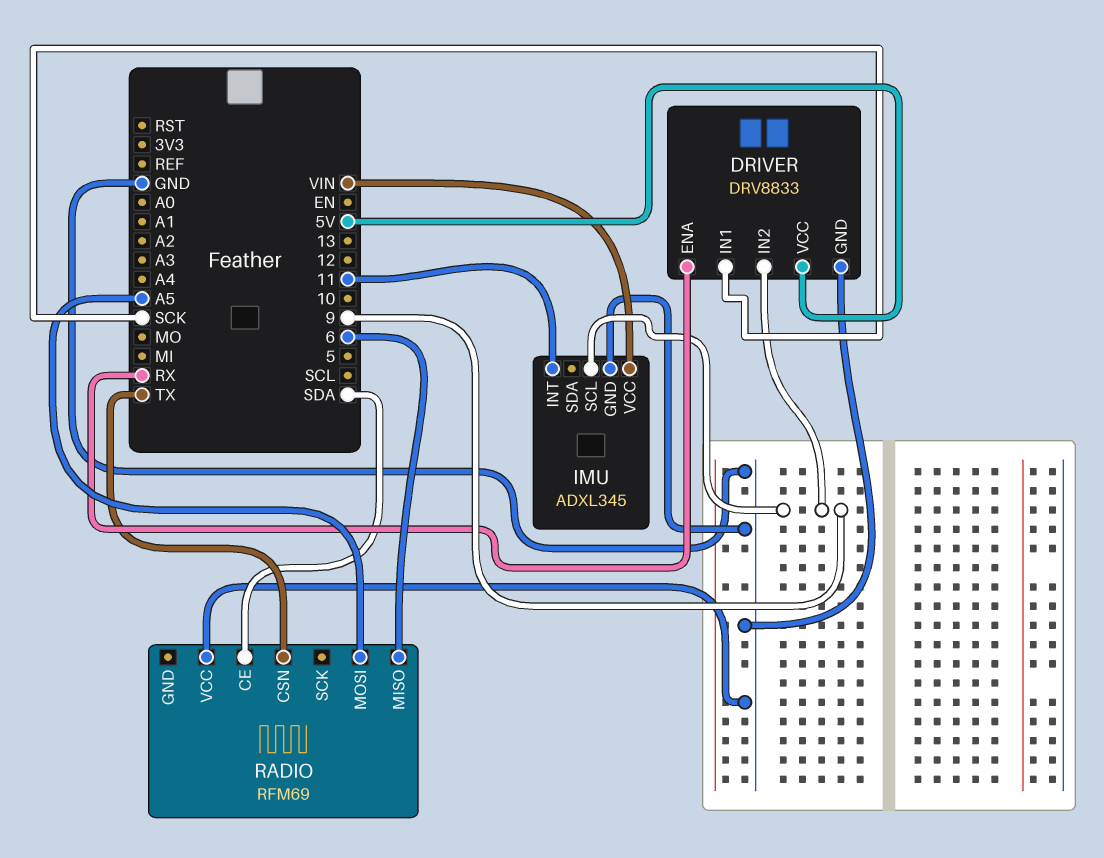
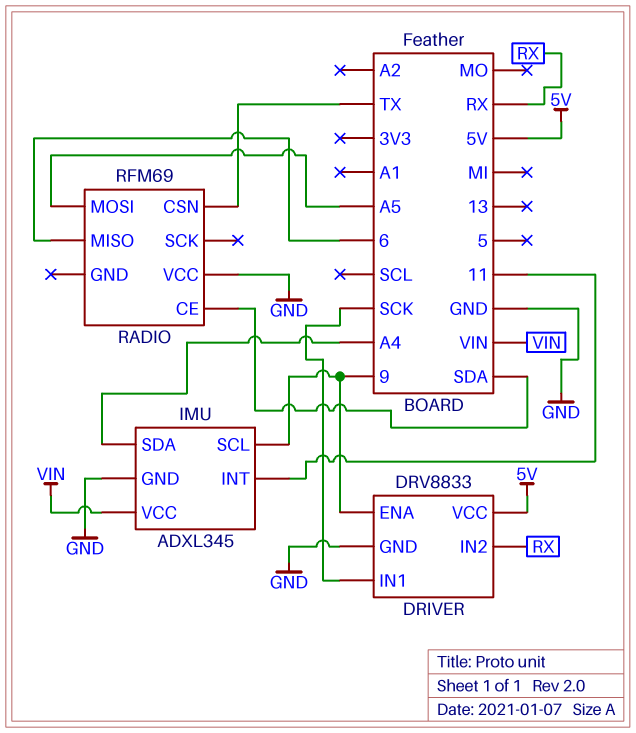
DRIVER pin ENA: RX -> 9
DRIVER pin IN2: 9 -> RX
IMU pin SDA: none -> A4

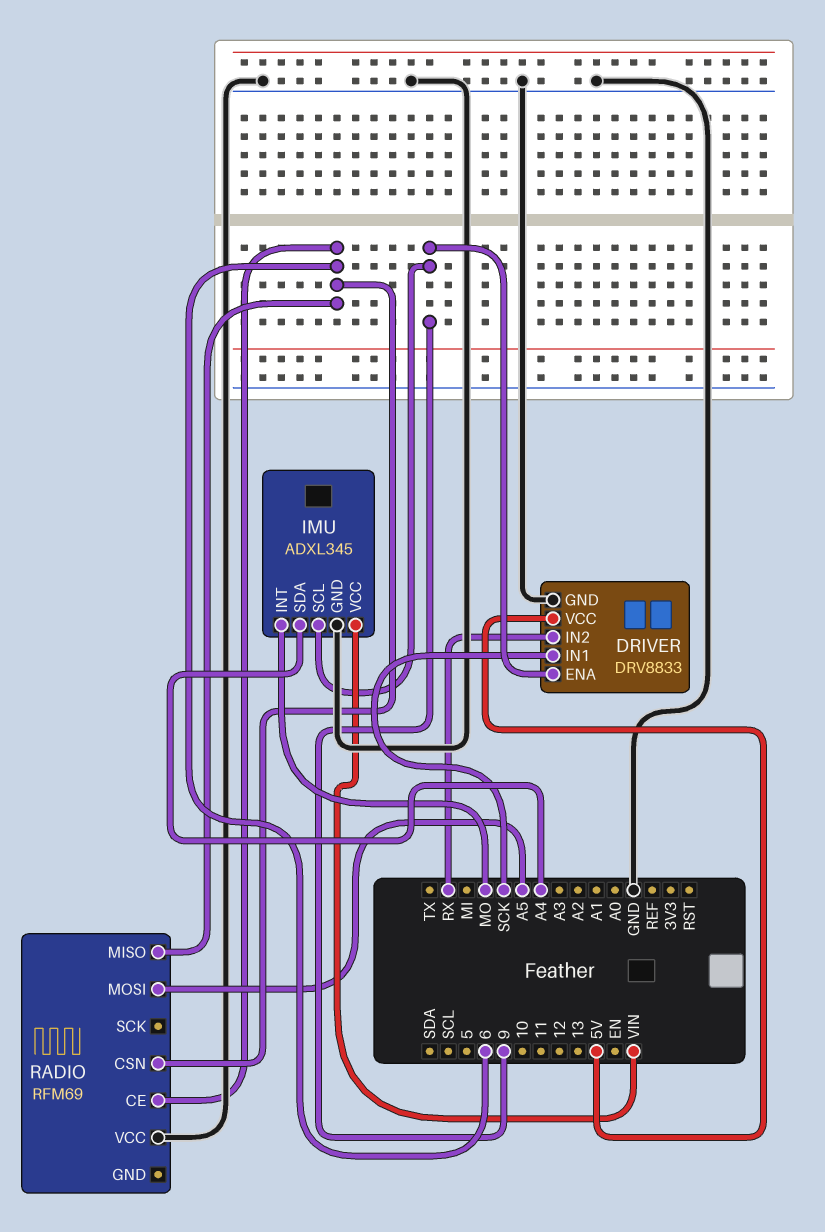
IMU pin INT: 11 -> MO
RADIO pin CE: SDA -> 6
RADIO pin CSN: TX -> 6

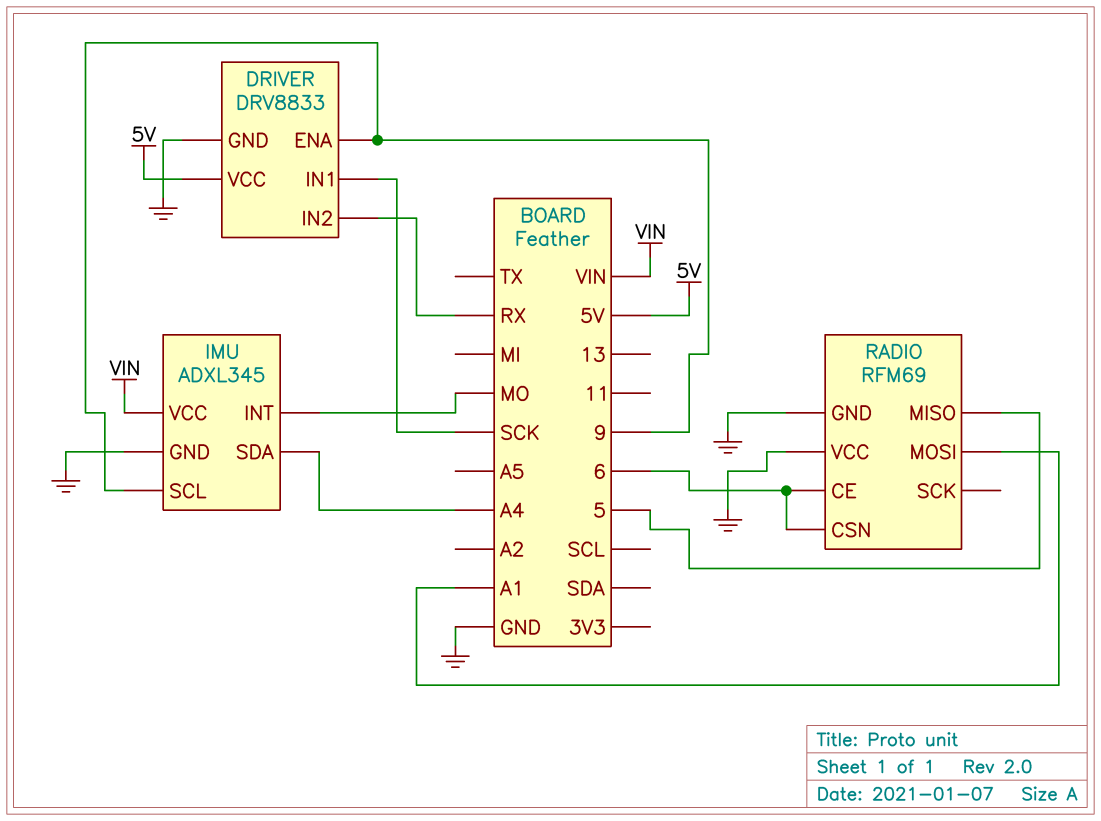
RADIO pin GND: none -> GND
RADIO pin MISO: 6 -> 5
RADIO pin MOSI: A5 -> A1

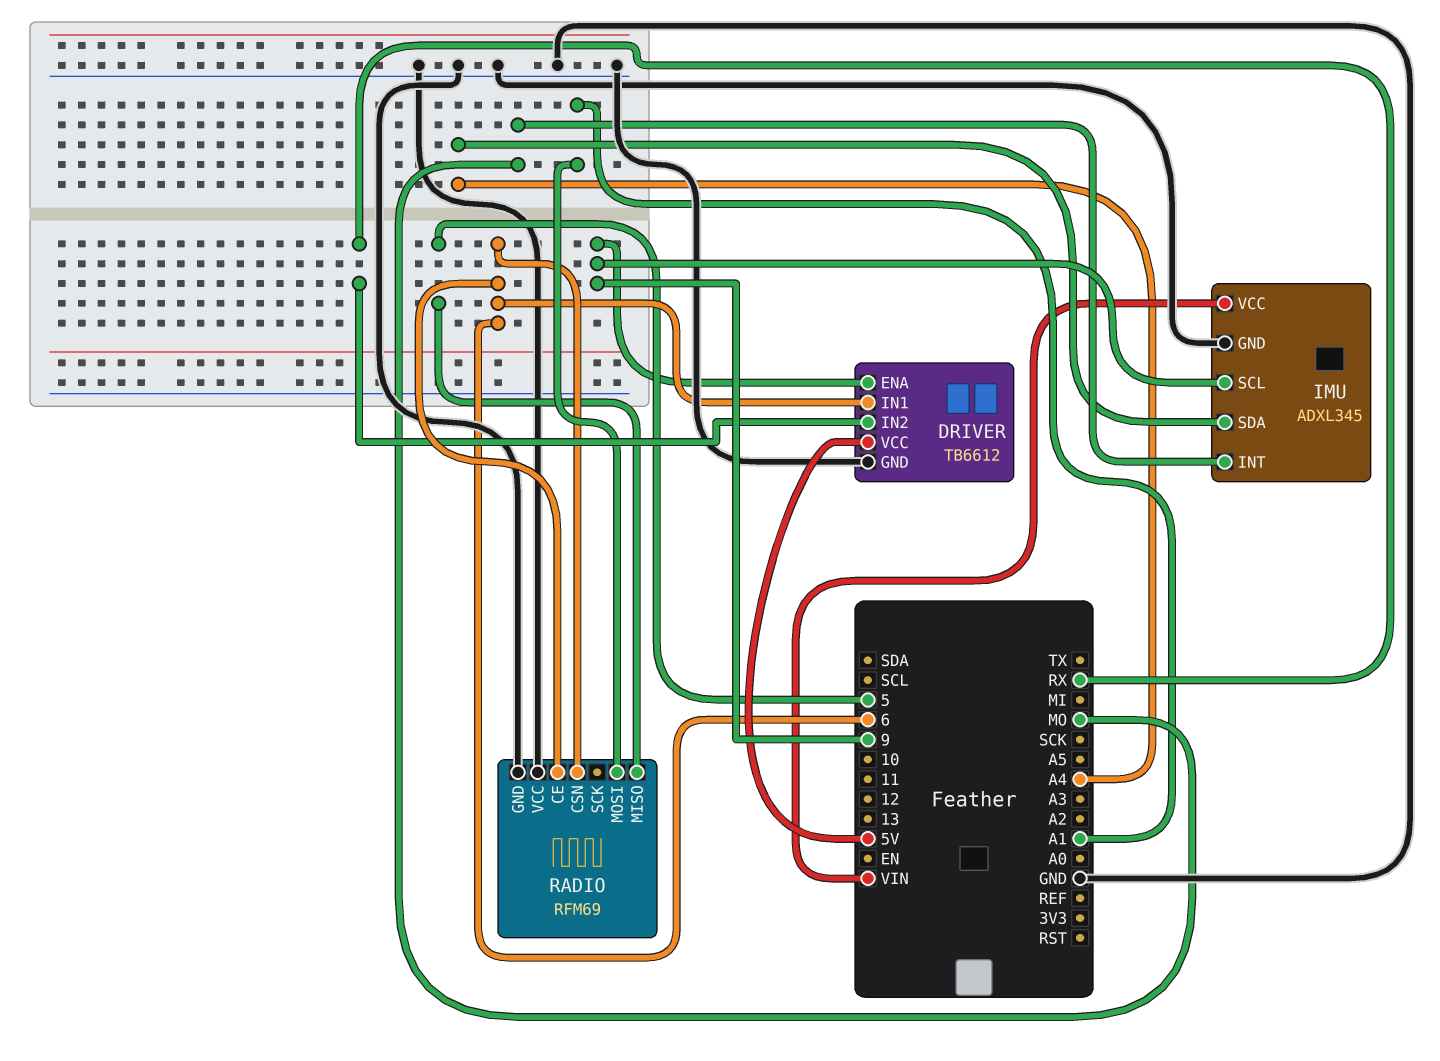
DRIVER: DRV8833 -> TB6612
DRIVER pin IN1: SCK -> 6

